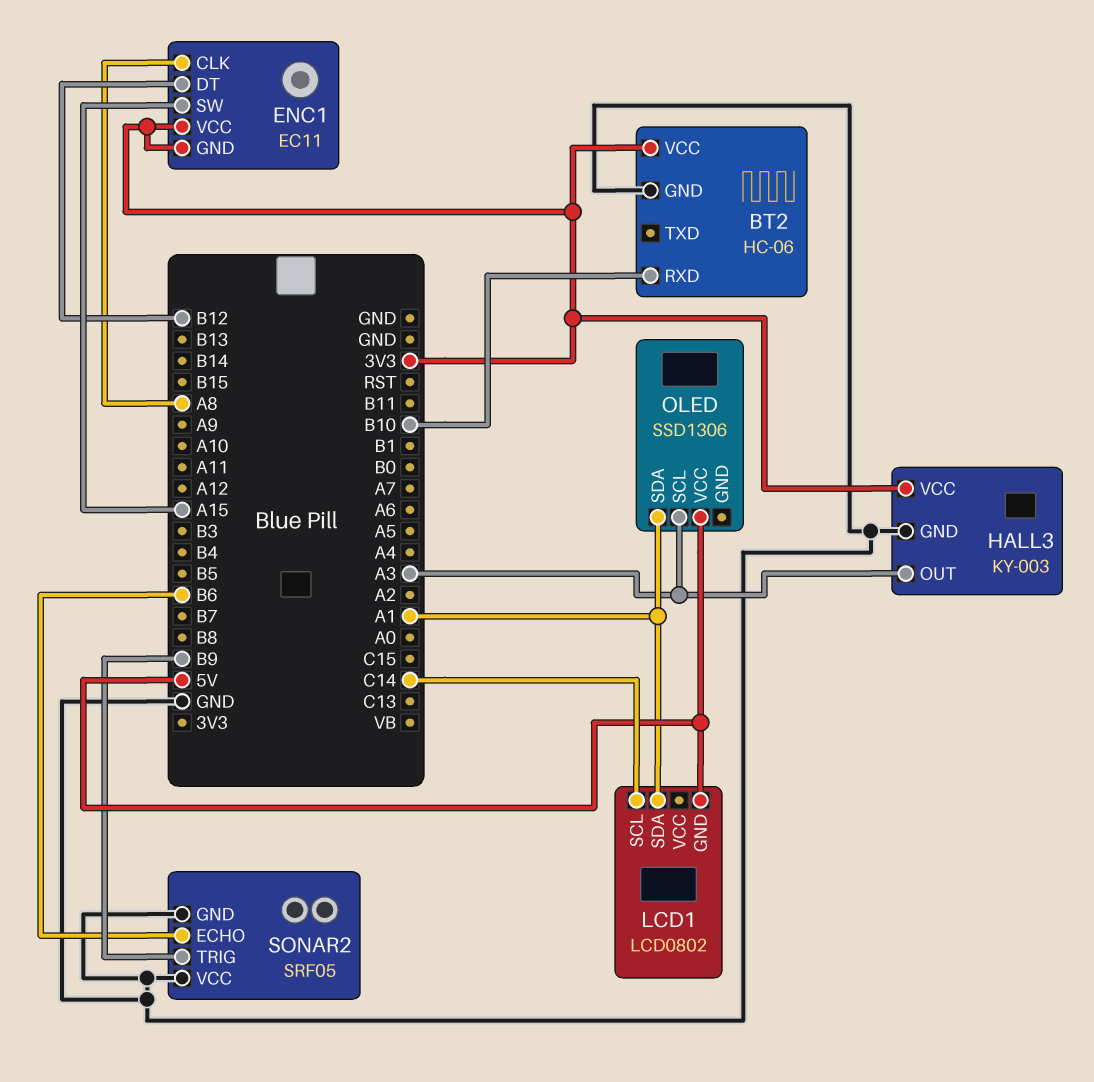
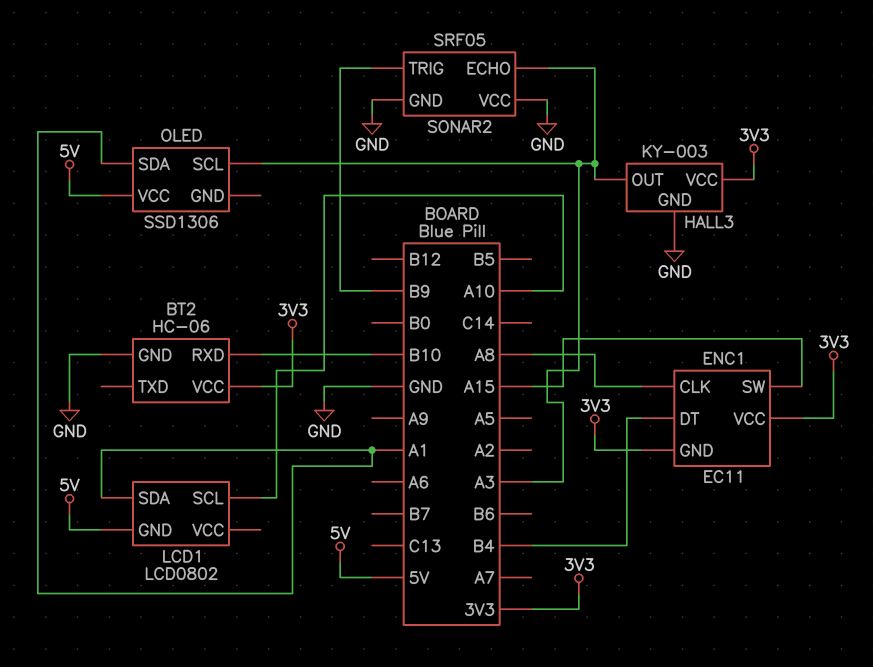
ENC1 pin DT: B12 -> B4
LCD1 pin SCL: C14 -> A10
SONAR2 pin ECHO: B6 -> A3

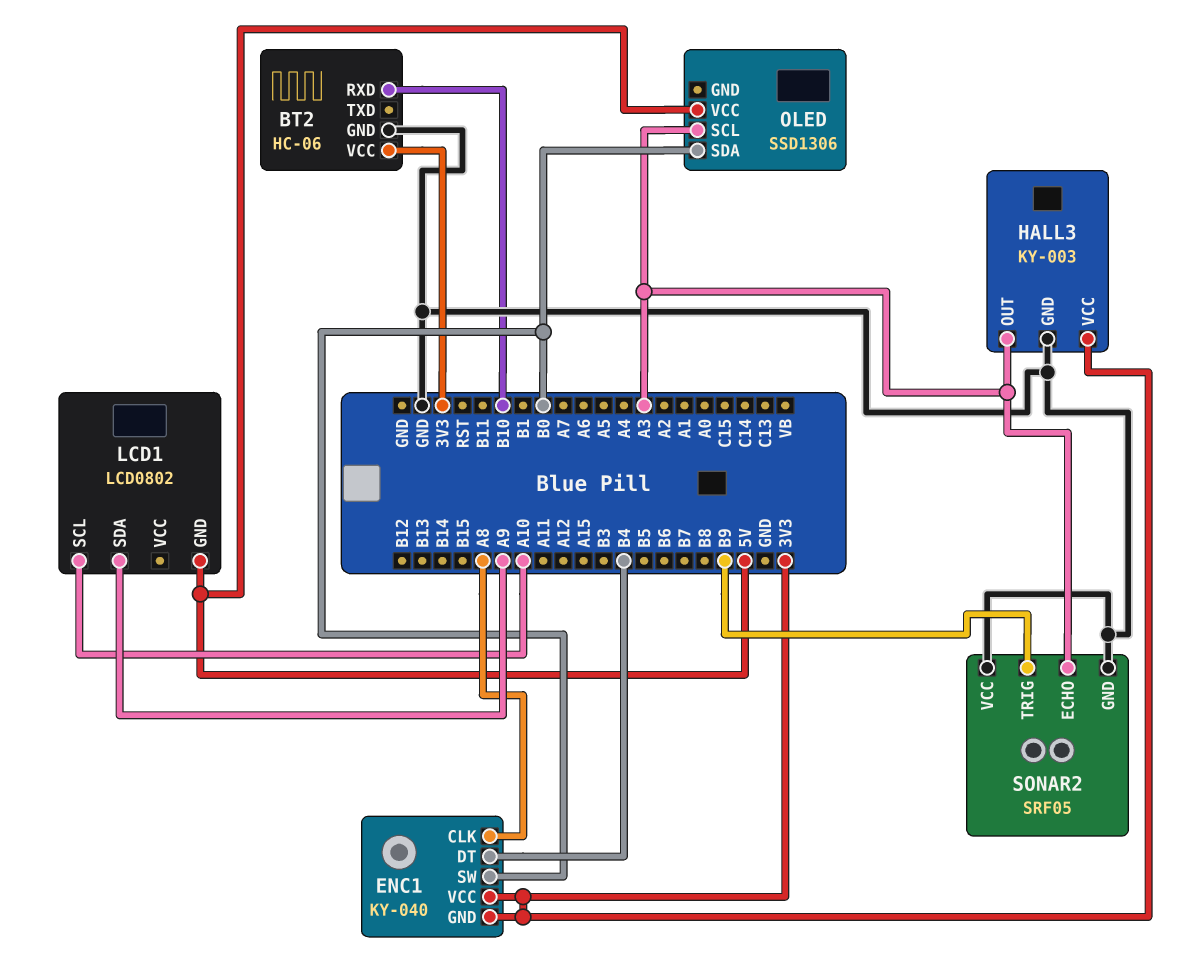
ENC1: EC11 -> KY-040
ENC1 pin SW: A15 -> B0
LCD1 pin SDA: A1 -> A9
OLED pin SDA: A1 -> B0

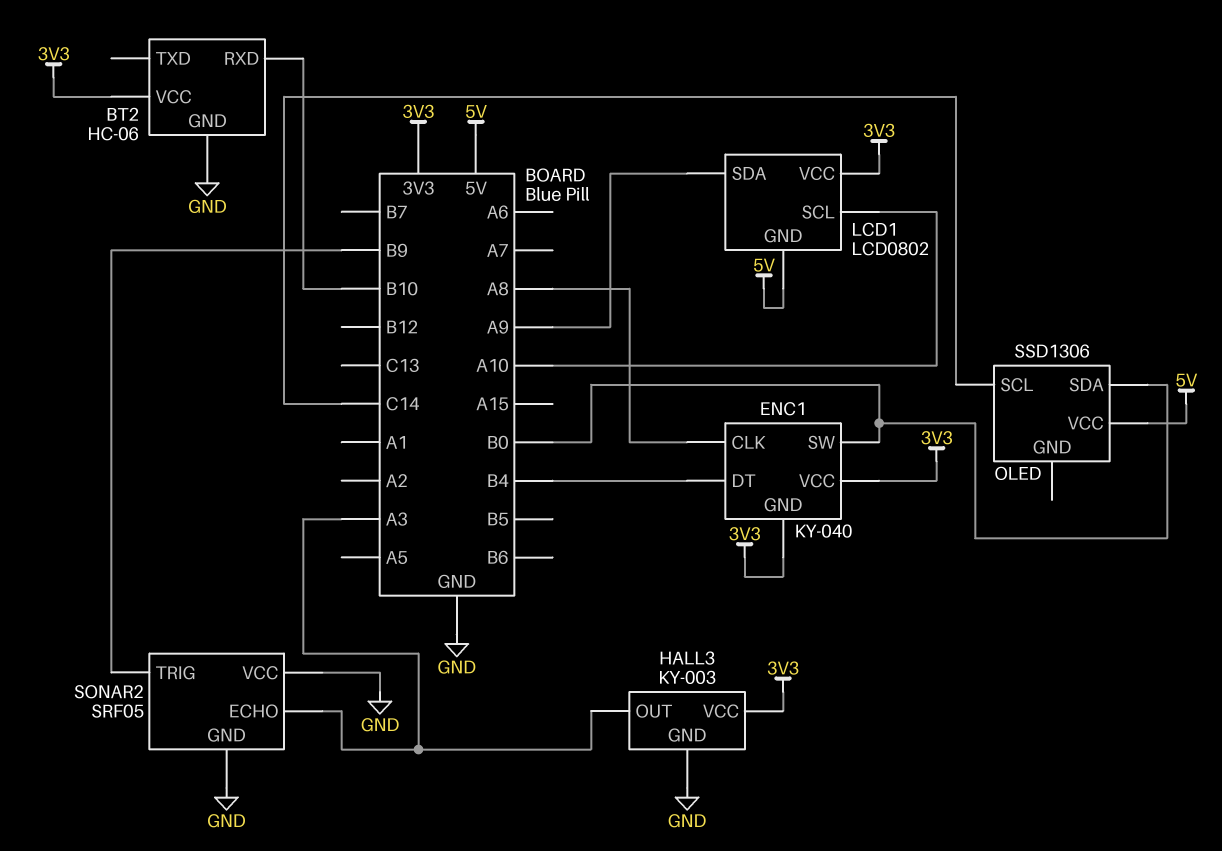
LCD1 pin VCC: none -> 3V3
OLED pin SCL: A3 -> C14

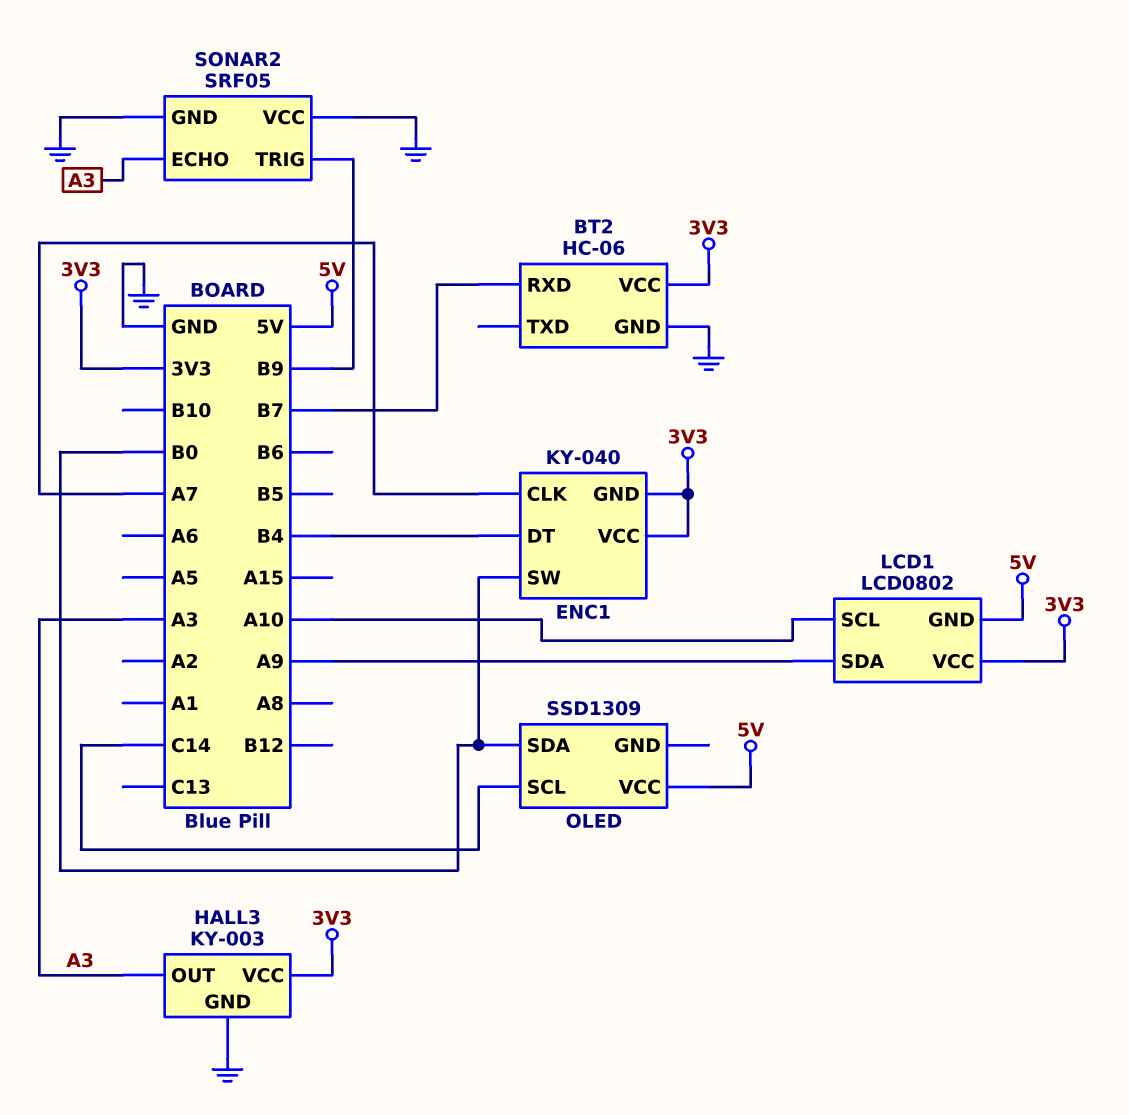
BT2 pin RXD: B10 -> B7
ENC1 pin CLK: A8 -> A7
OLED: SSD1306 -> SSD1309

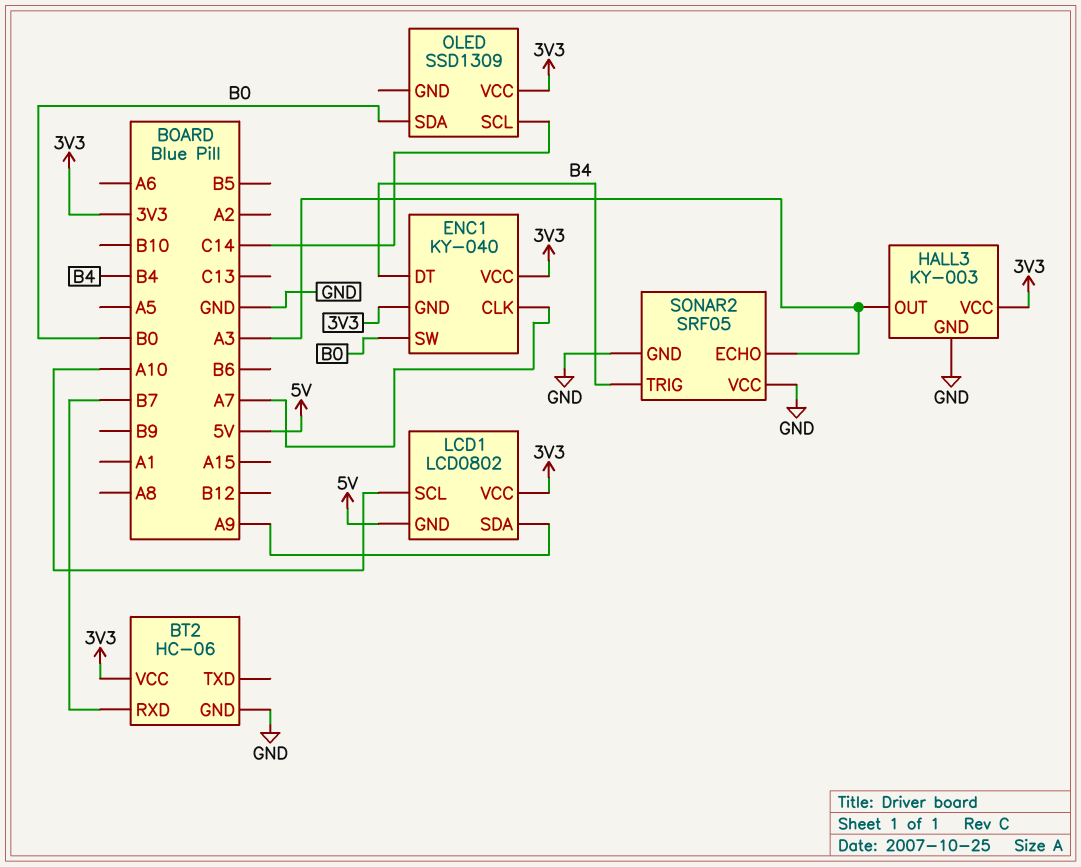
OLED pin VCC: 5V -> 3V3
SONAR2 pin TRIG: B9 -> B4

